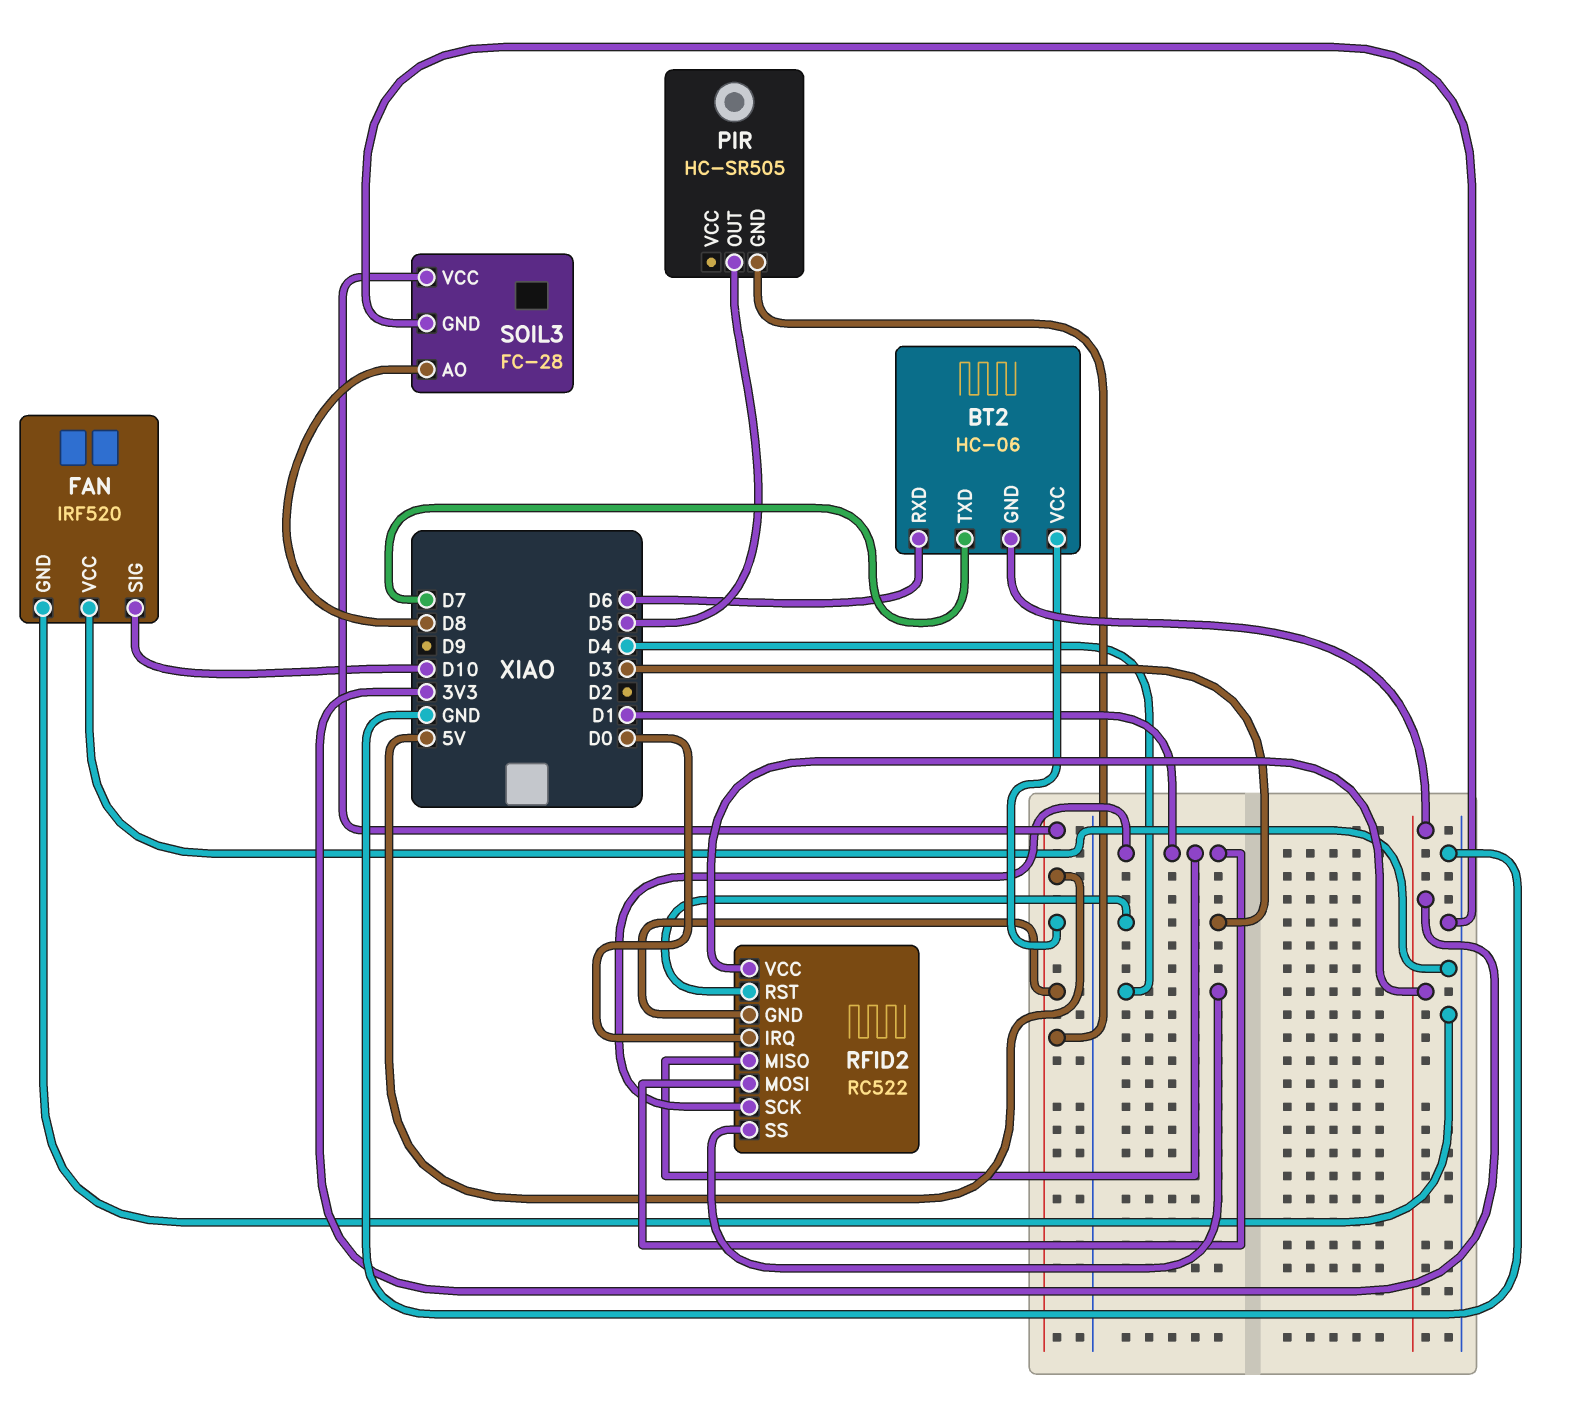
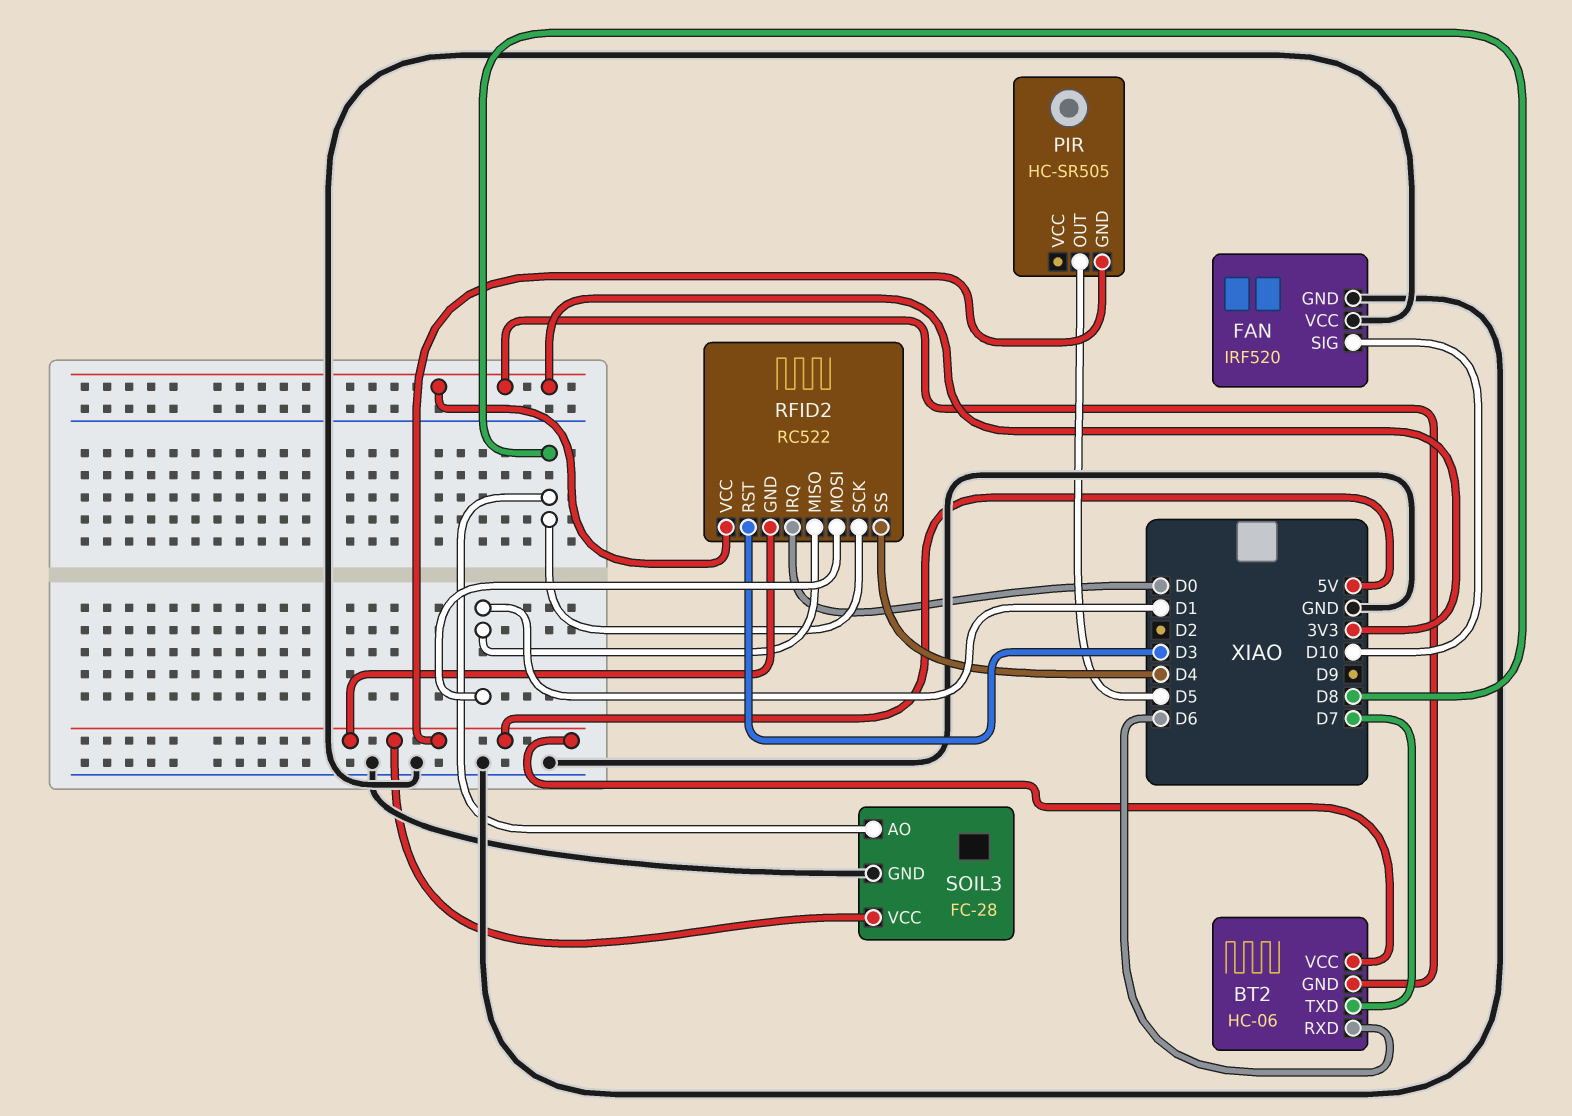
RFID2 pin SCK: D1 -> D8

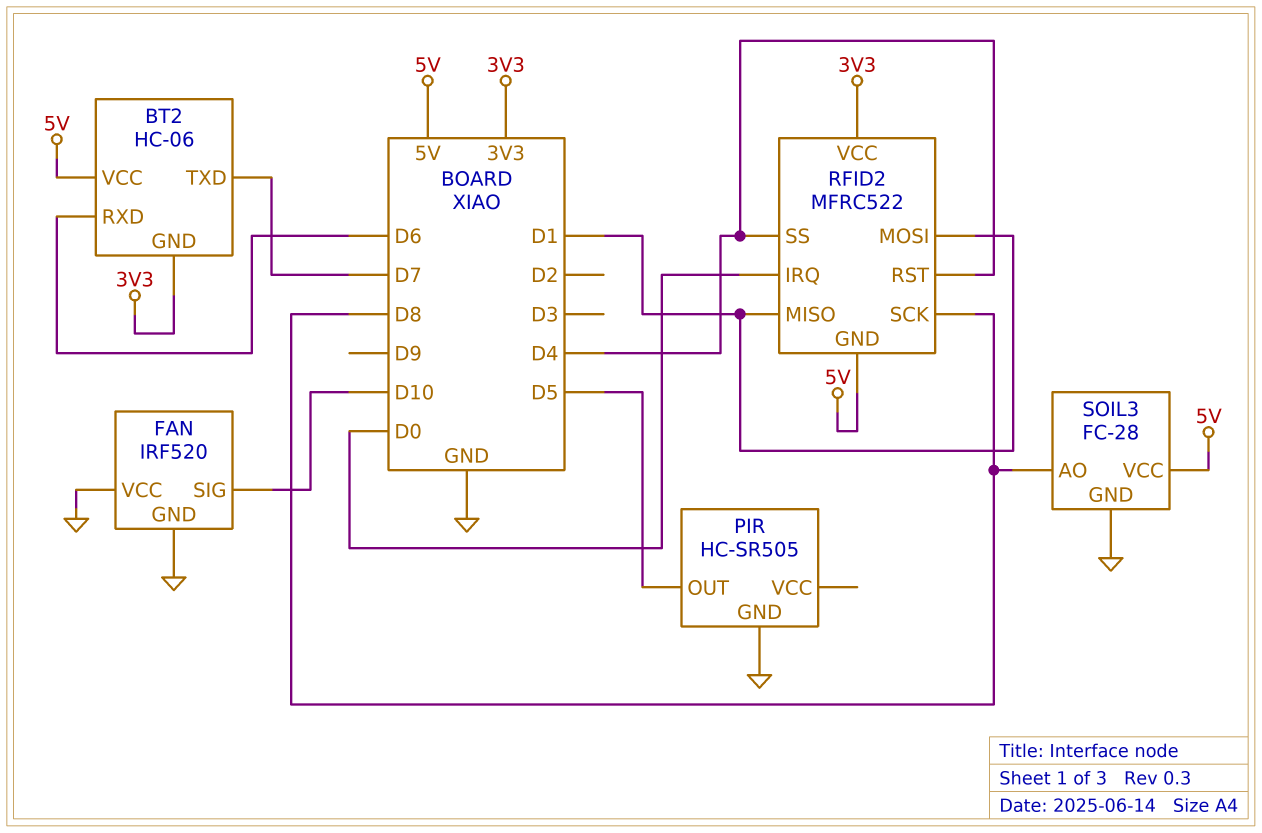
PIR pin GND: 5V -> GND
RFID2: RC522 -> MFRC522
RFID2 pin RST: D3 -> D4

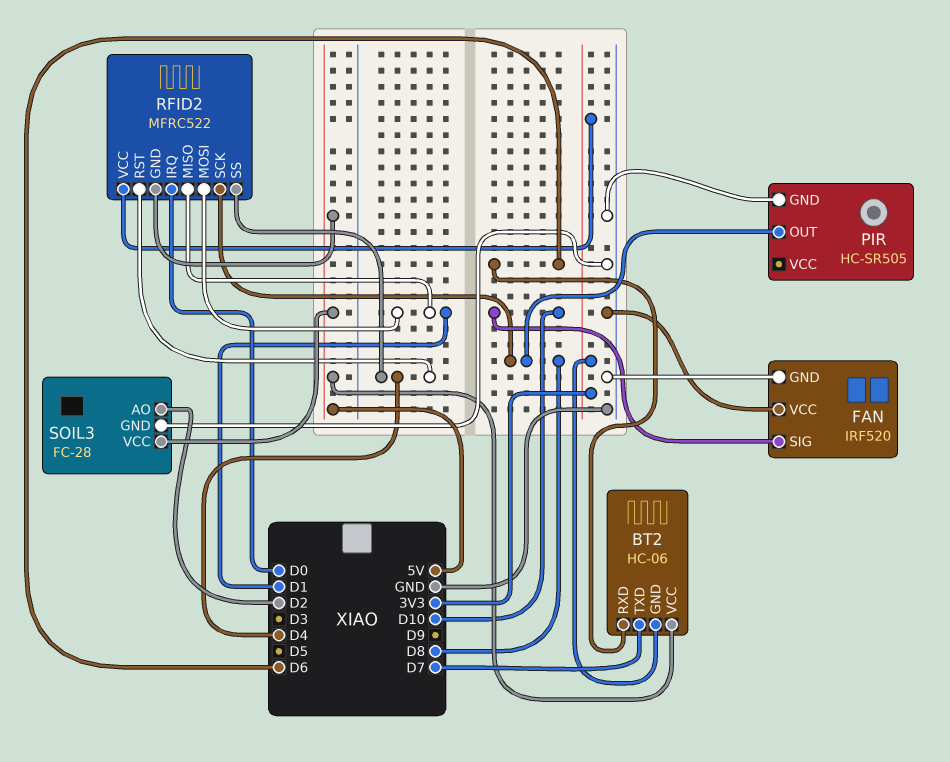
PIR pin OUT: D5 -> D8
SOIL3 pin AO: D8 -> D2

